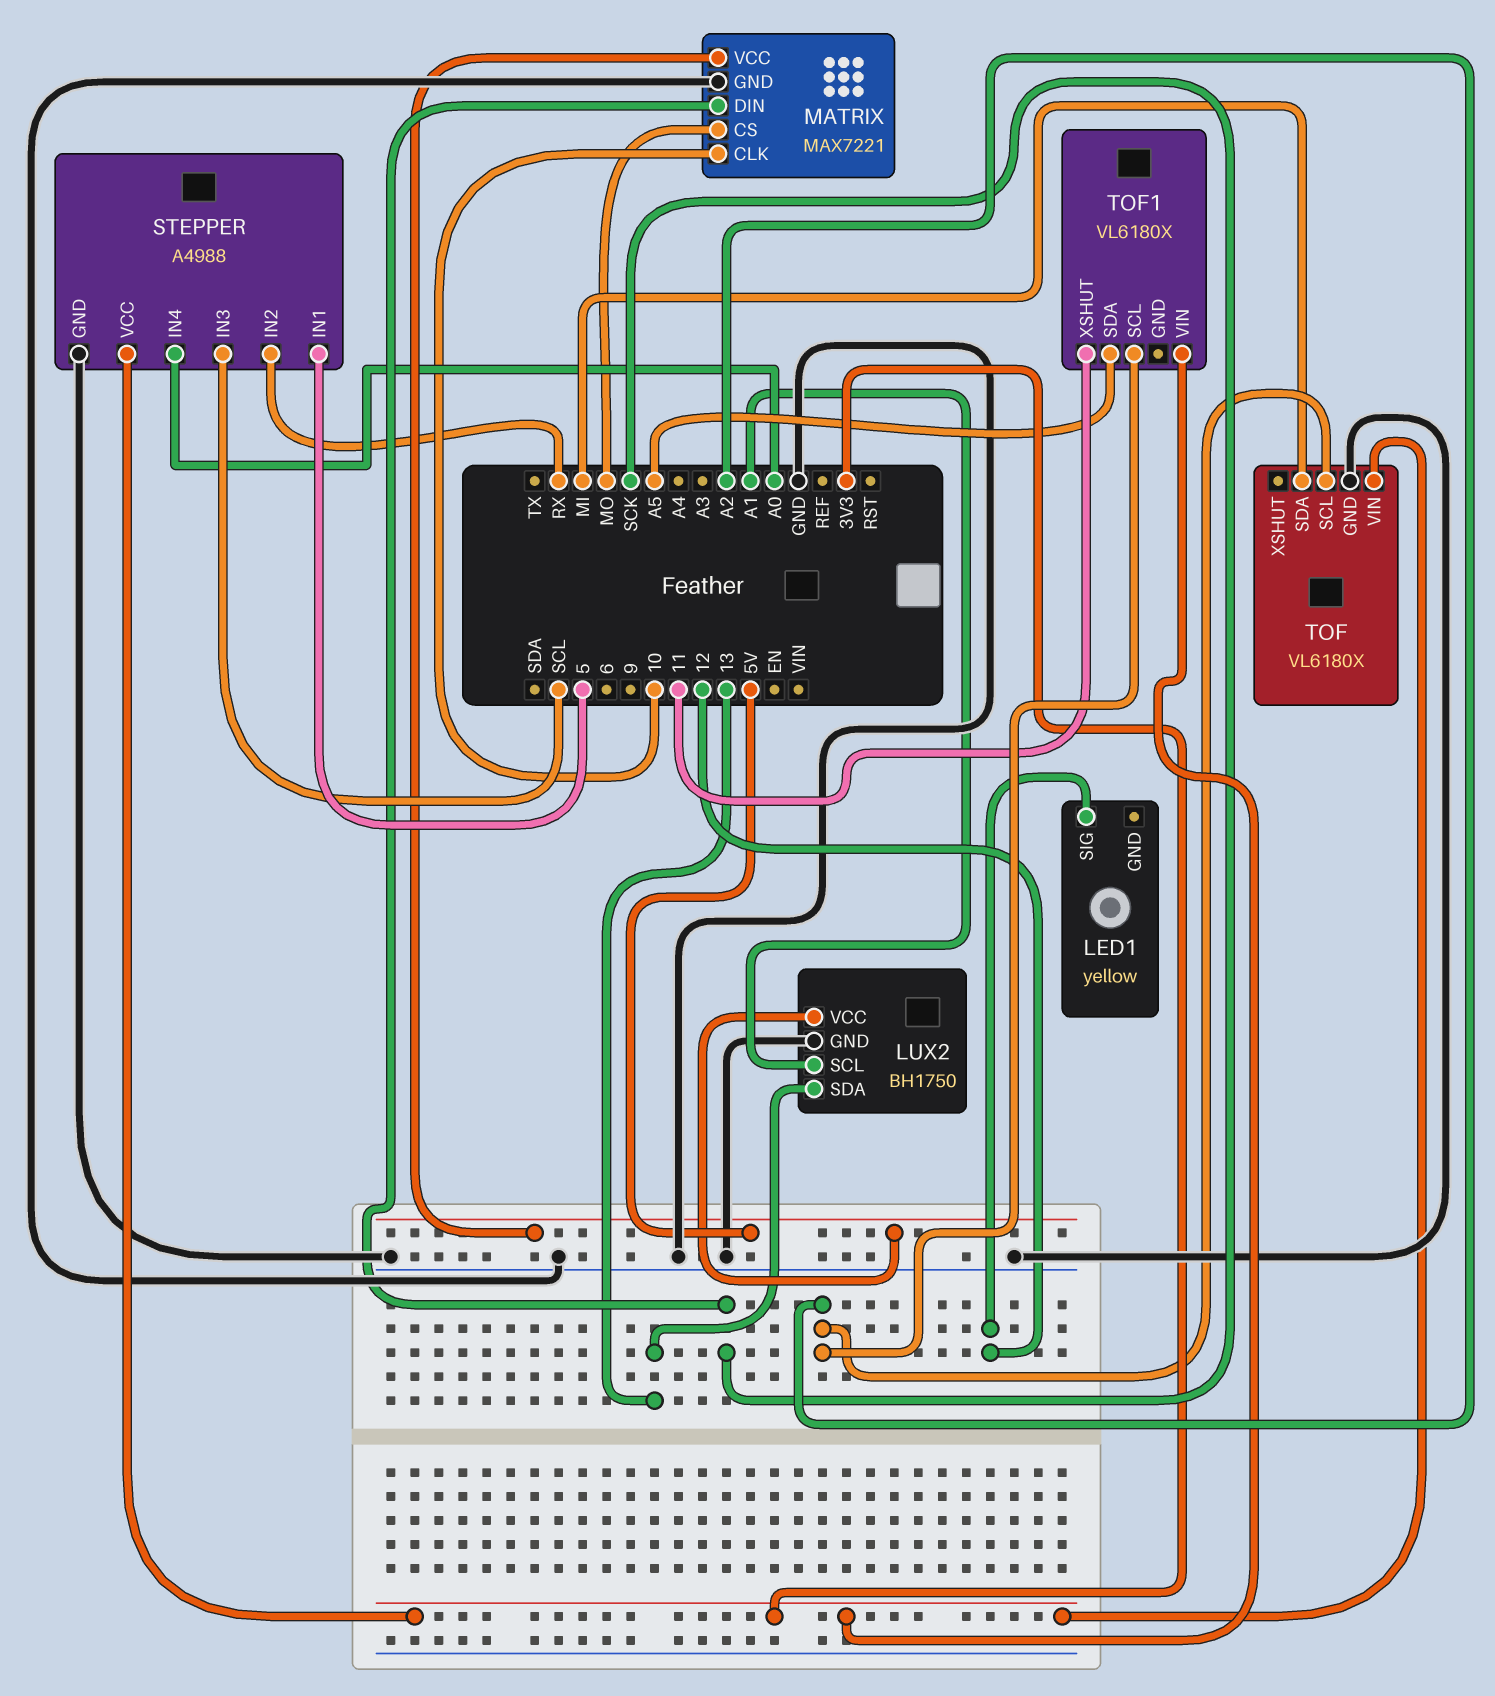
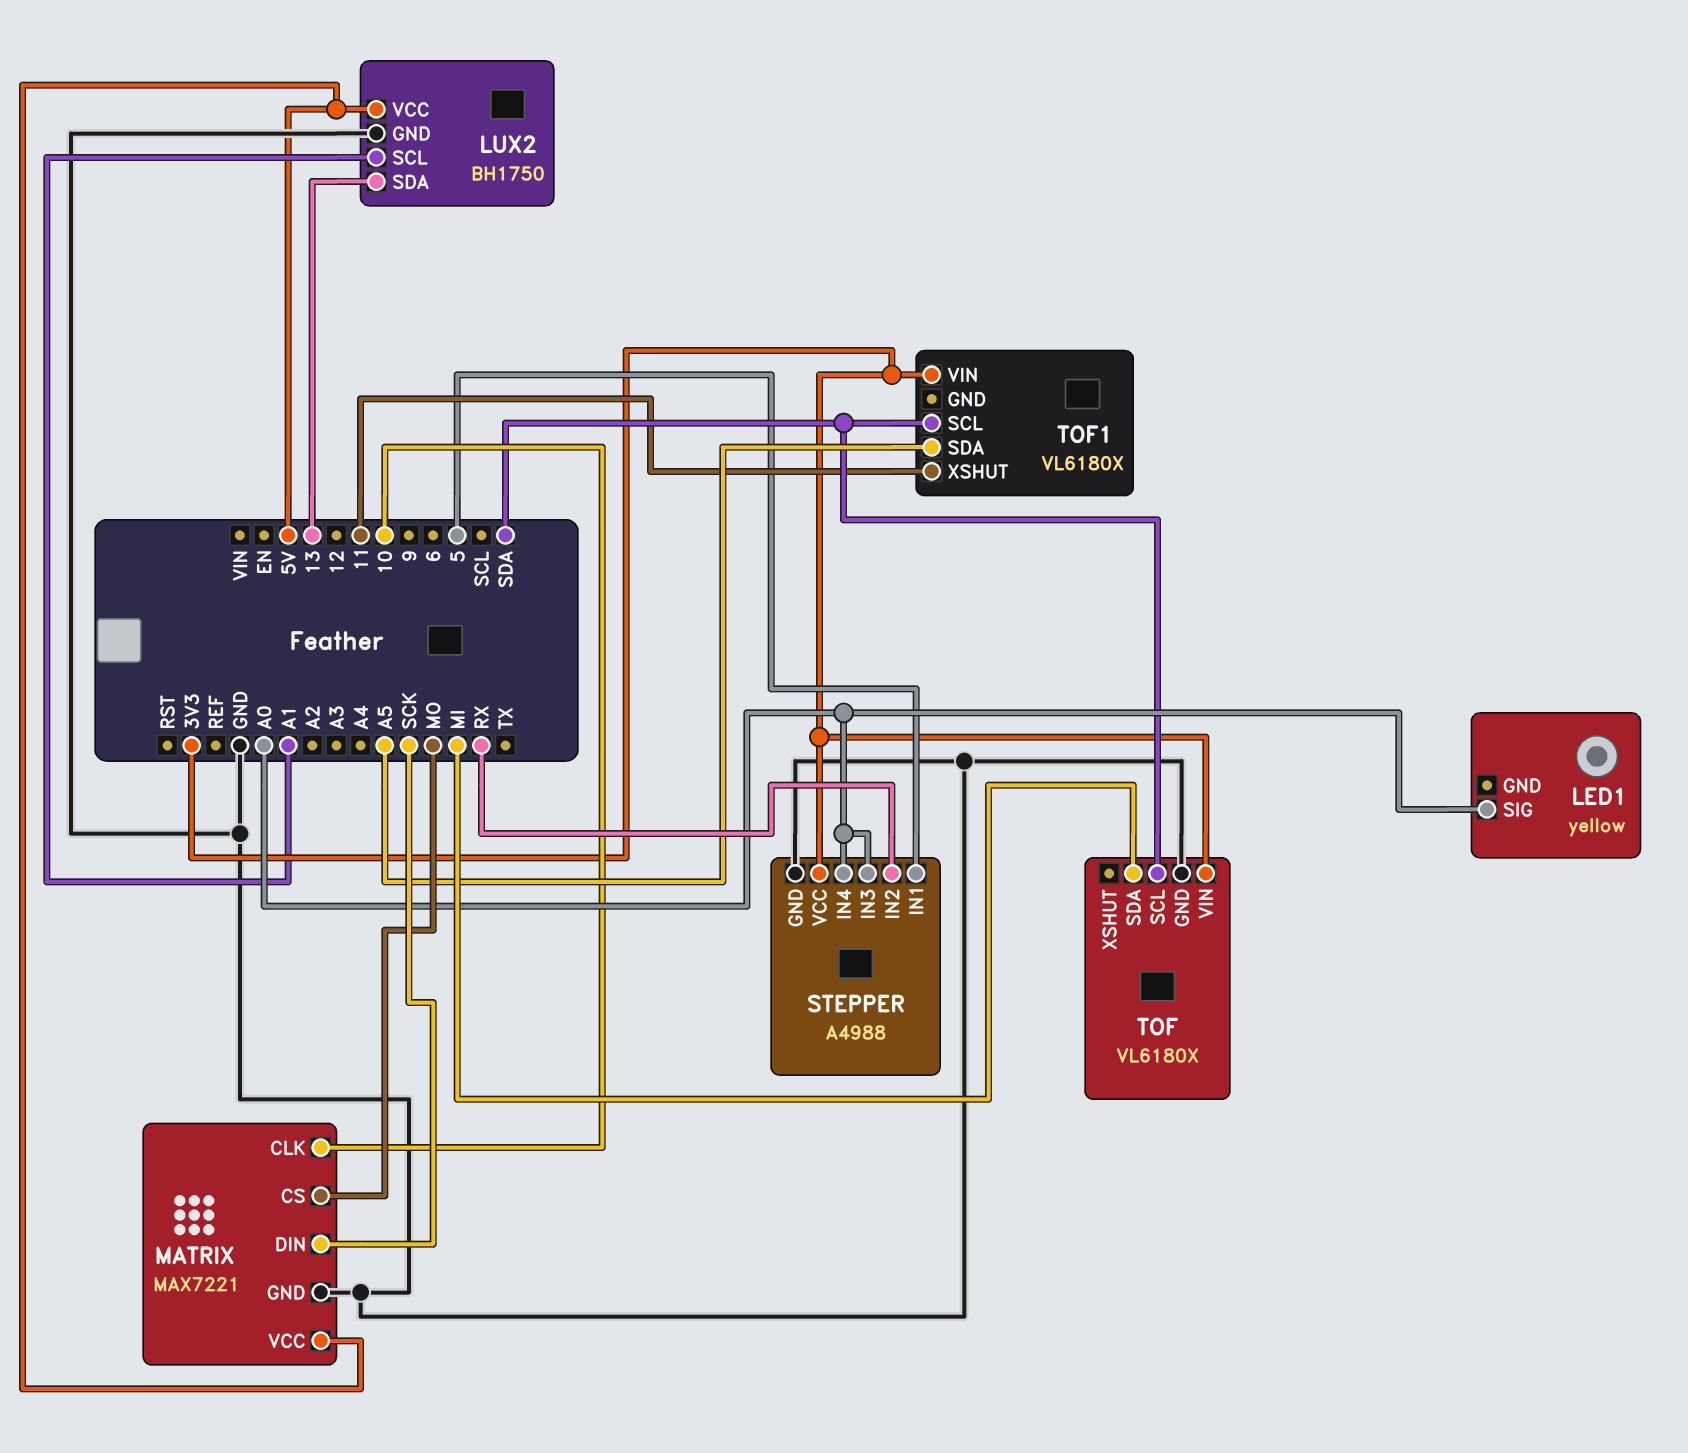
LED1 pin SIG: 12 -> A0
STEPPER pin IN3: SCL -> A0
TOF pin SCL: A2 -> SDA
TOF1 pin SCL: A2 -> SDA

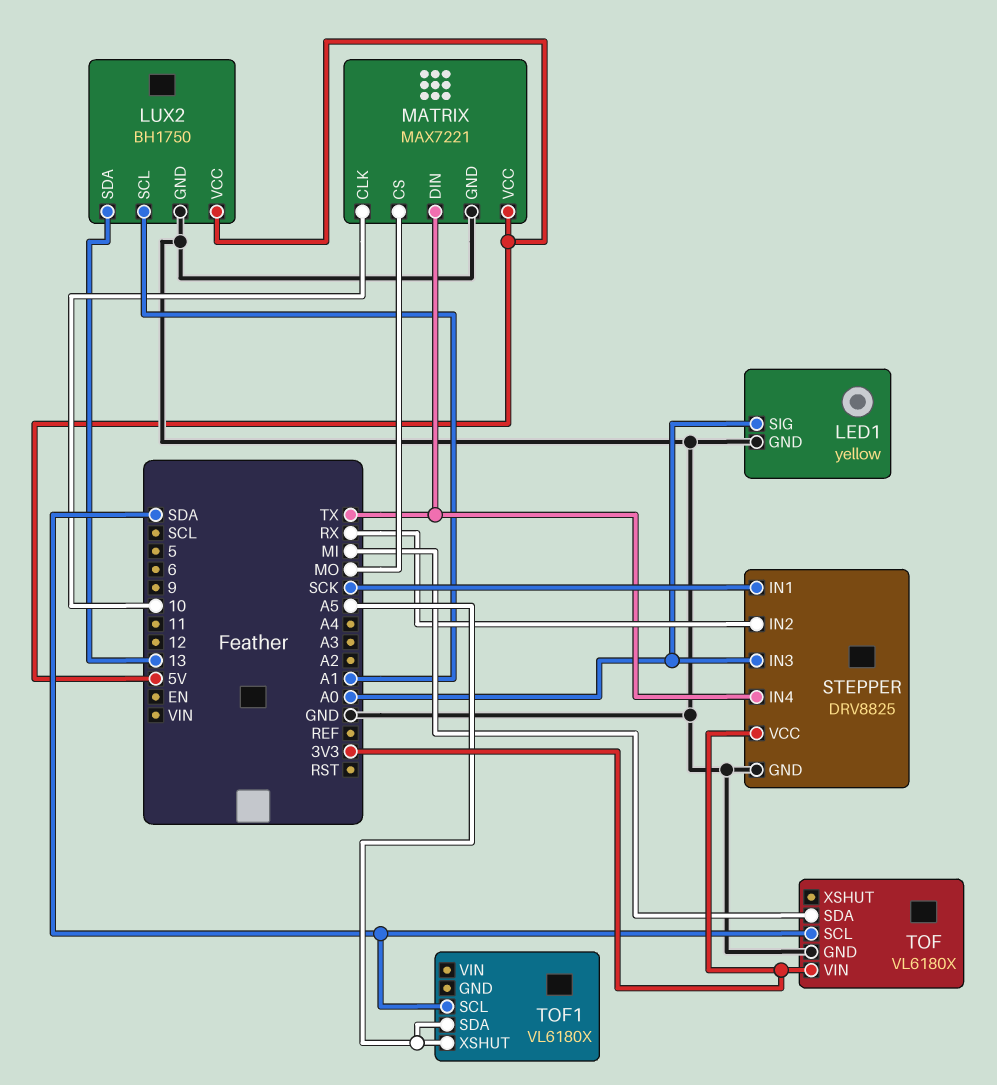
LED1 pin GND: none -> GND
MATRIX pin DIN: SCK -> TX
STEPPER: A4988 -> DRV8825
STEPPER pin IN1: 5 -> SCK
STEPPER pin IN4: A0 -> TX
TOF1 pin VIN: 3V3 -> none
TOF1 pin XSHUT: 11 -> A5

